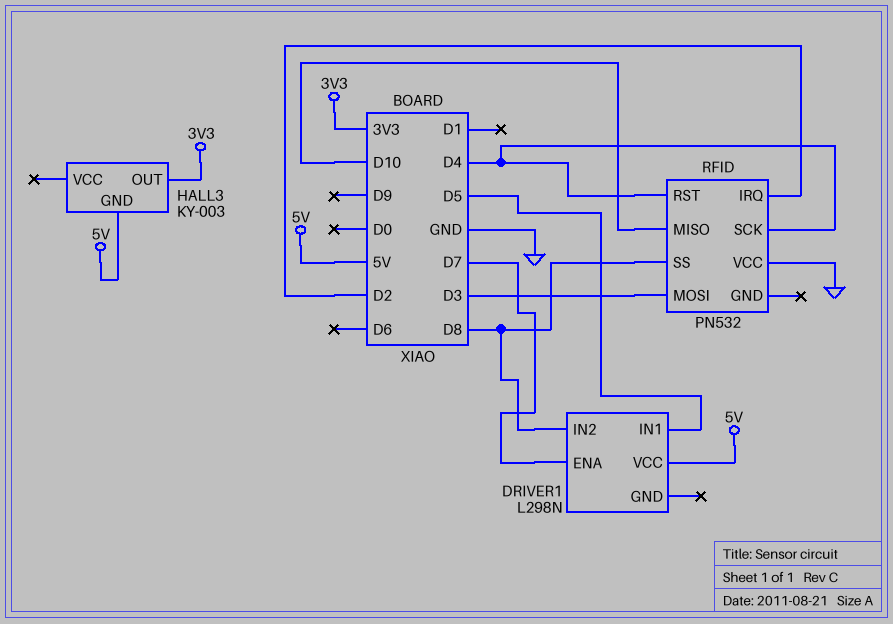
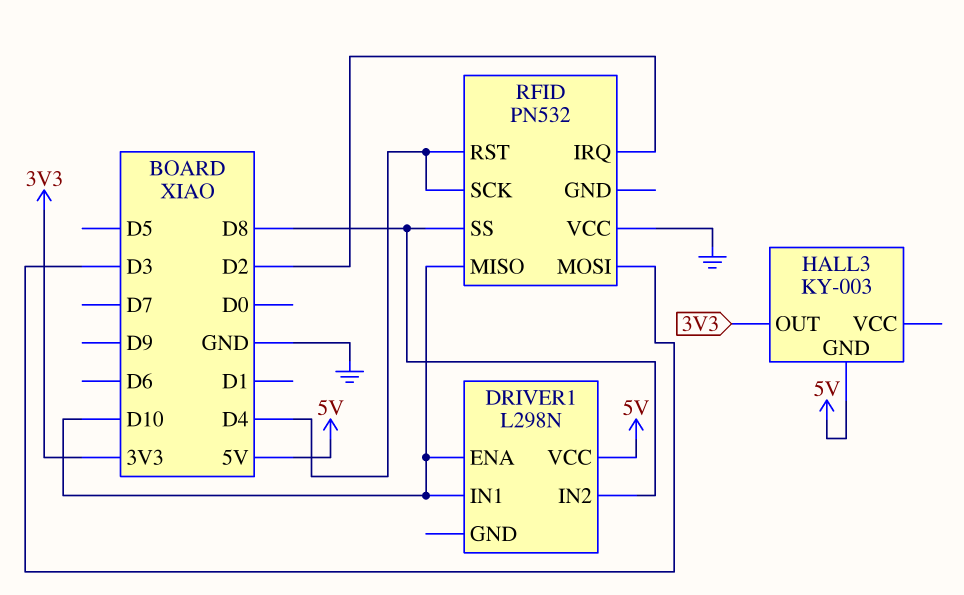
DRIVER1 pin ENA: D7 -> D10
DRIVER1 pin IN1: D5 -> D10

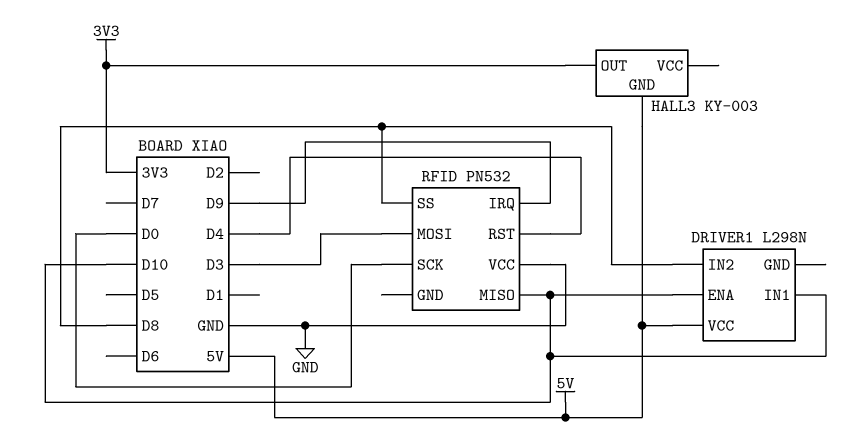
RFID pin IRQ: D2 -> D9
RFID pin SCK: D4 -> D0

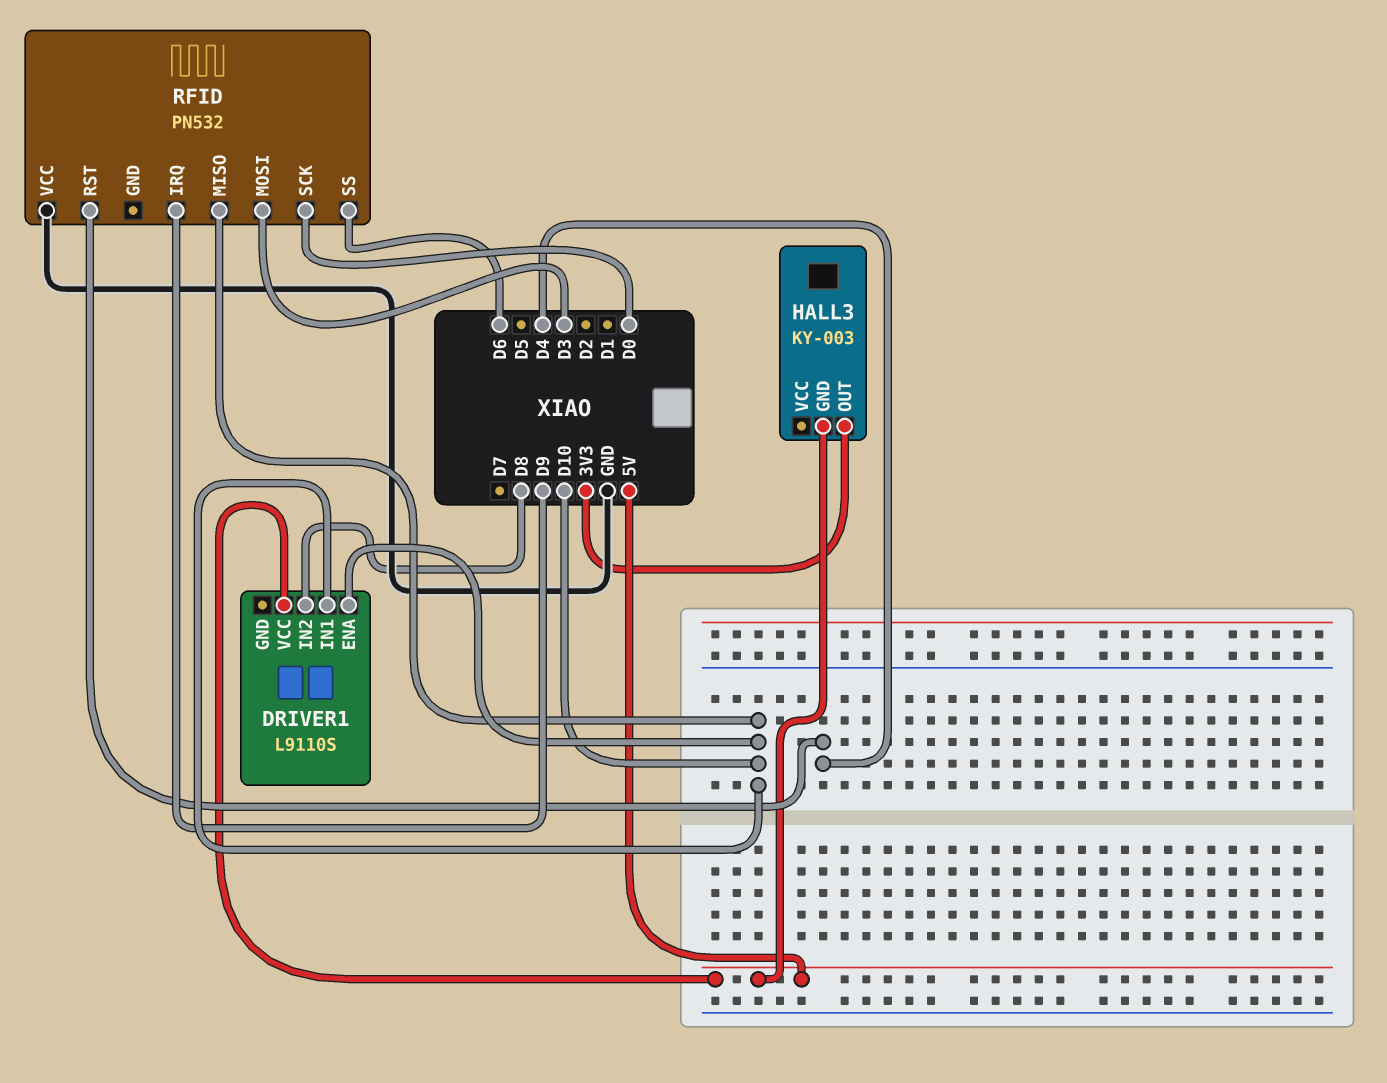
DRIVER1: L298N -> L9110S
RFID pin SS: D8 -> D6

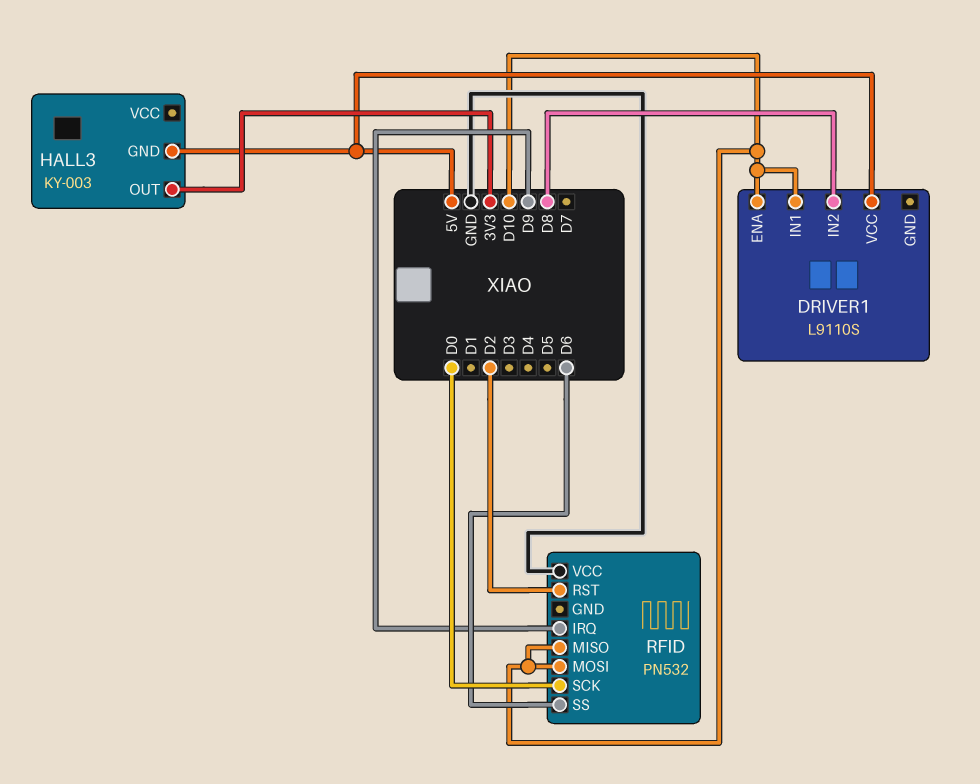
RFID pin MOSI: D3 -> D10
RFID pin RST: D4 -> D2

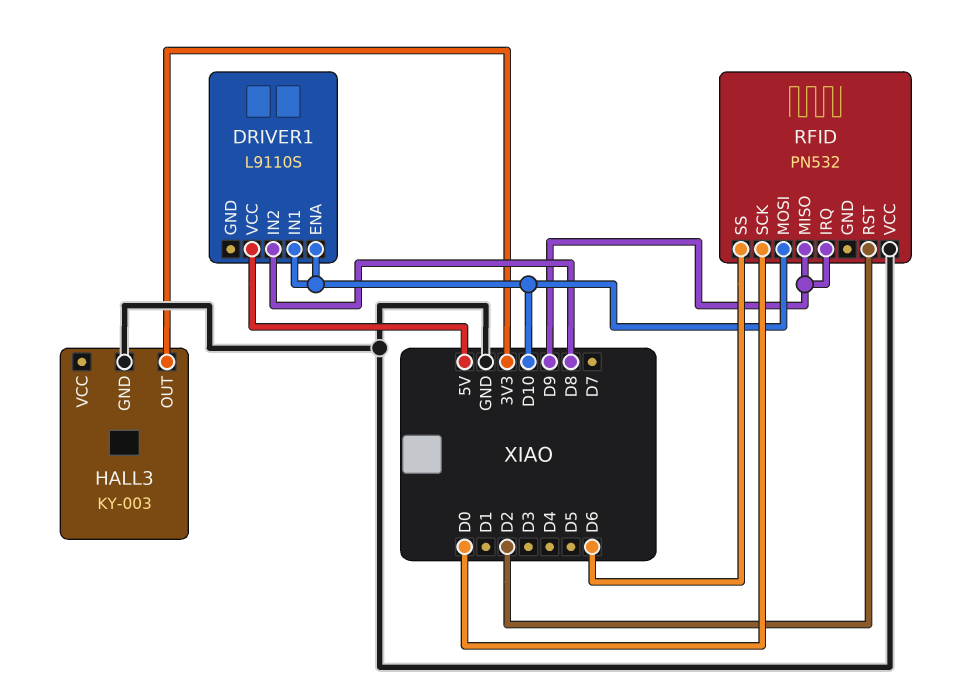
HALL3 pin GND: 5V -> GND
RFID pin MISO: D10 -> D9

